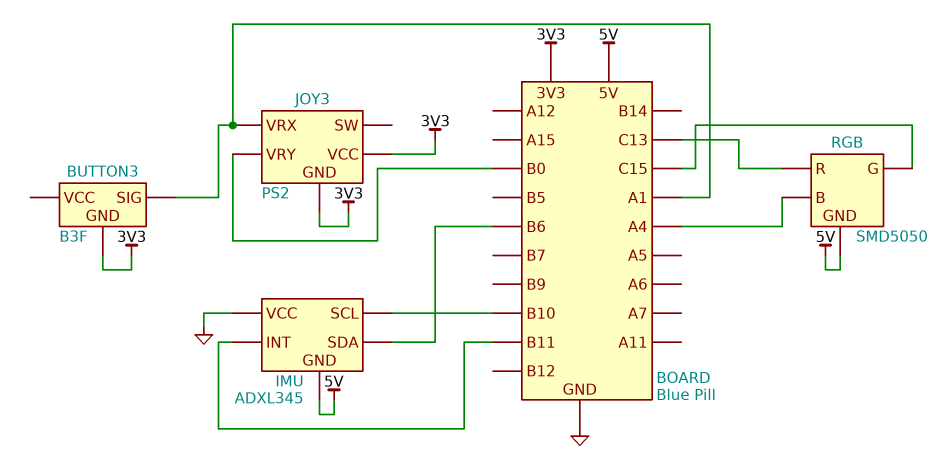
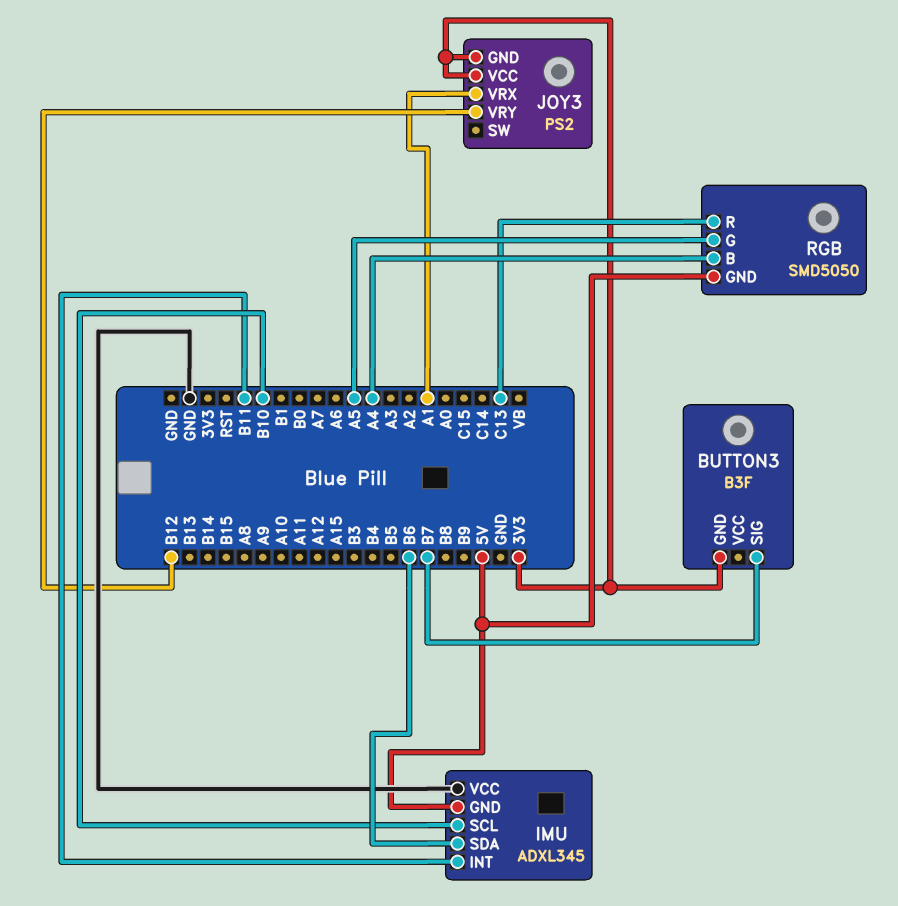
BUTTON3 pin SIG: A1 -> B7
JOY3 pin VRY: B0 -> B12
RGB pin G: C15 -> A5

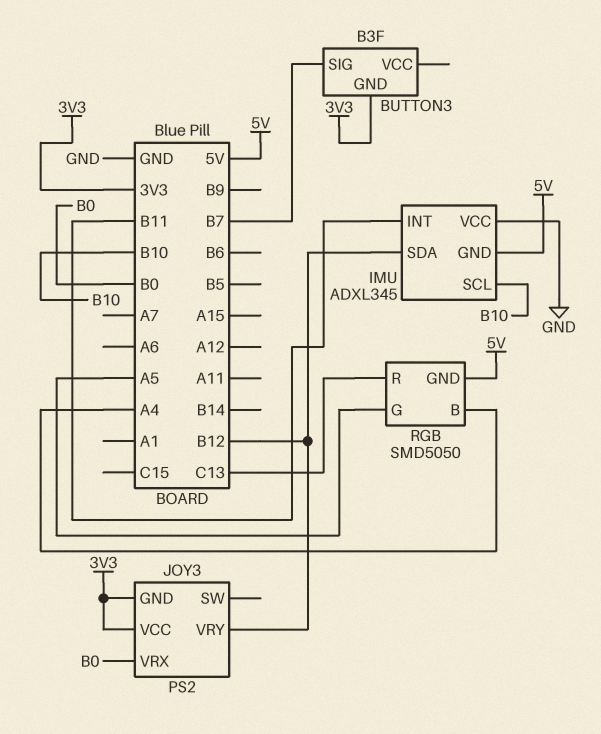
IMU pin SDA: B6 -> B12
JOY3 pin VRX: A1 -> B0

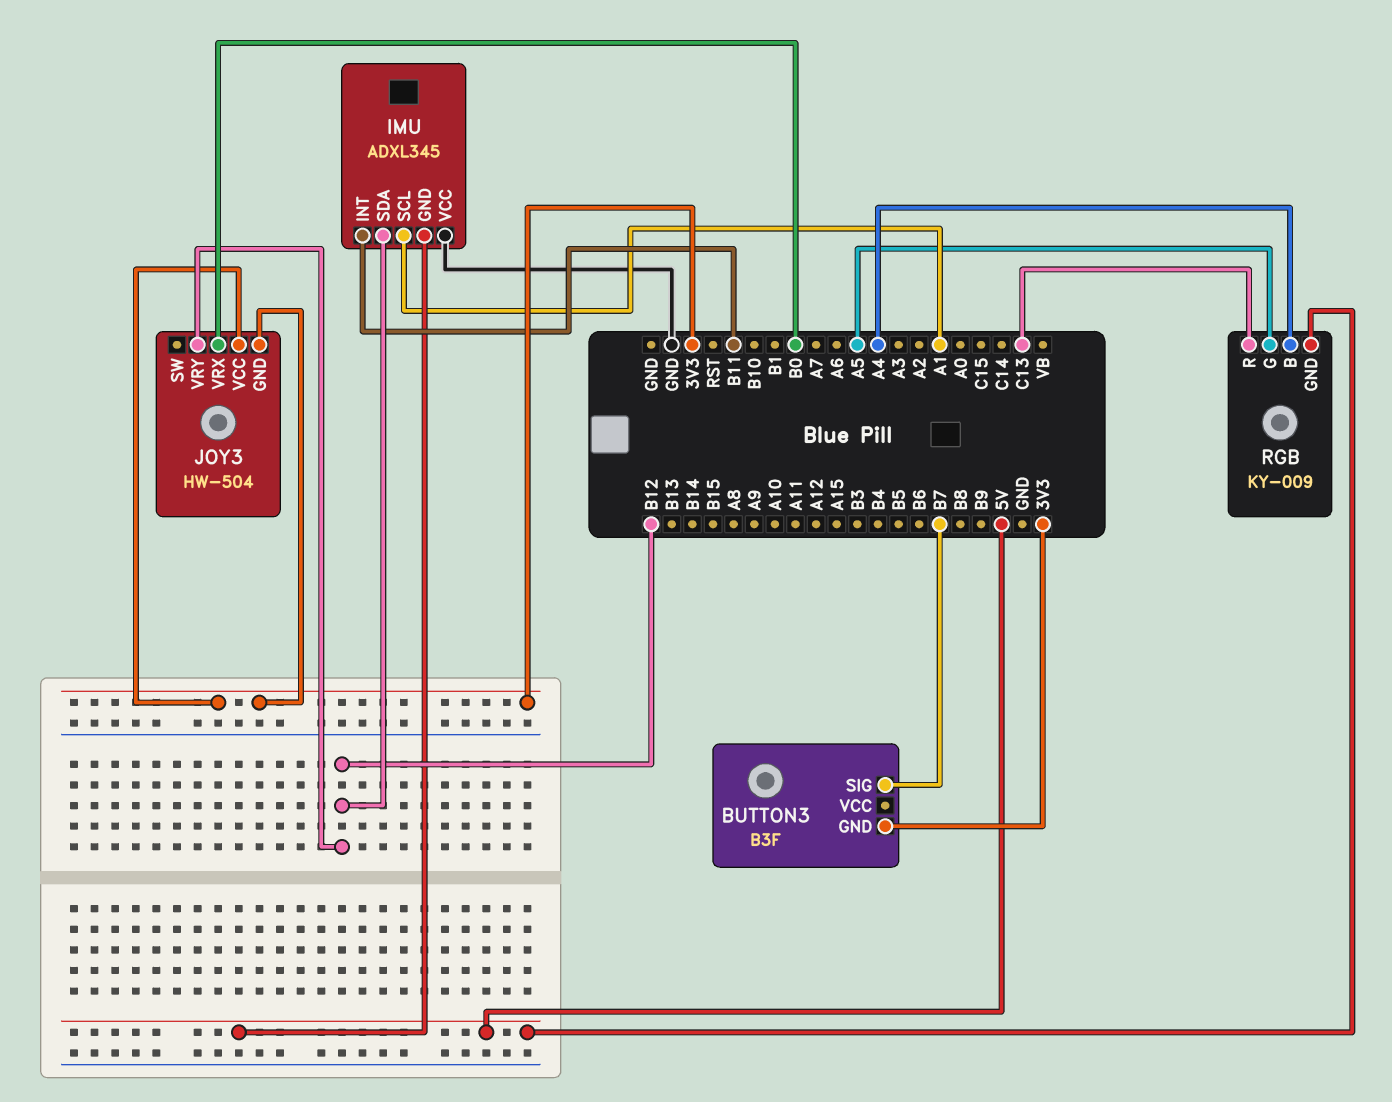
IMU pin SCL: B10 -> A1
JOY3: PS2 -> HW-504
RGB: SMD5050 -> KY-009

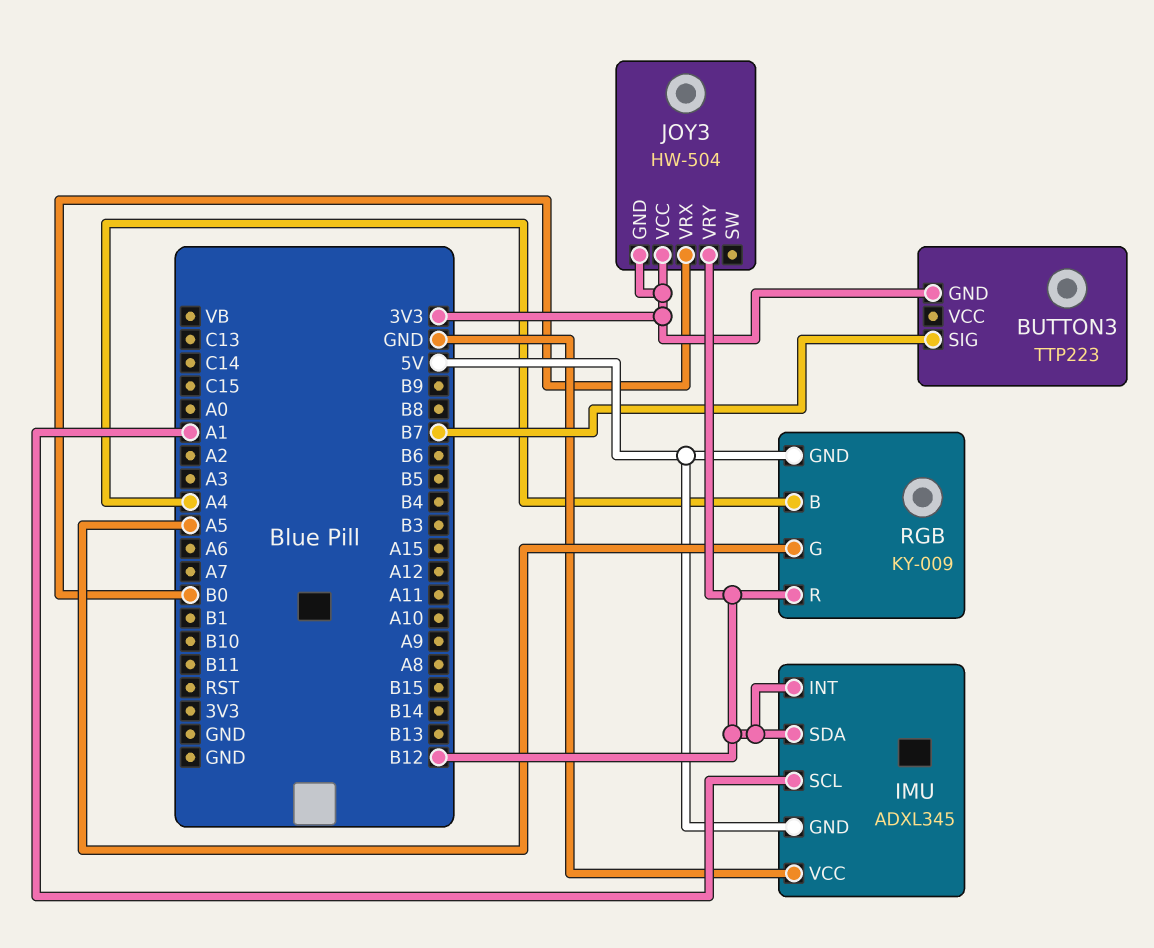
BUTTON3: B3F -> TTP223
IMU pin INT: B11 -> B12
RGB pin R: C13 -> B12

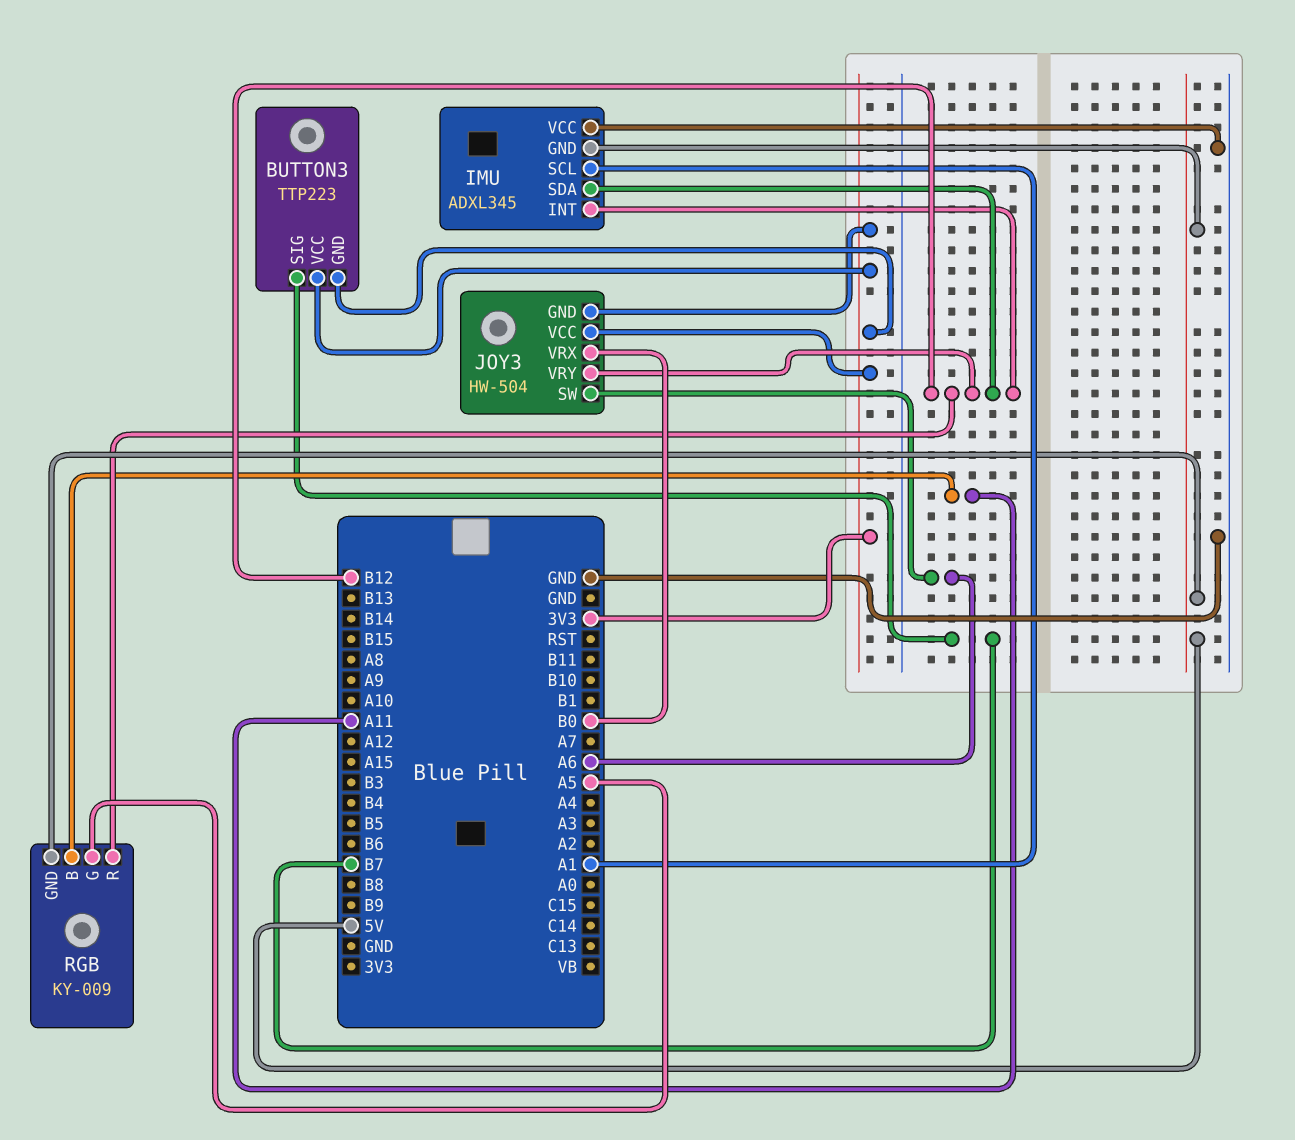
BUTTON3 pin VCC: none -> 3V3
JOY3 pin SW: none -> A6
RGB pin B: A4 -> A11

